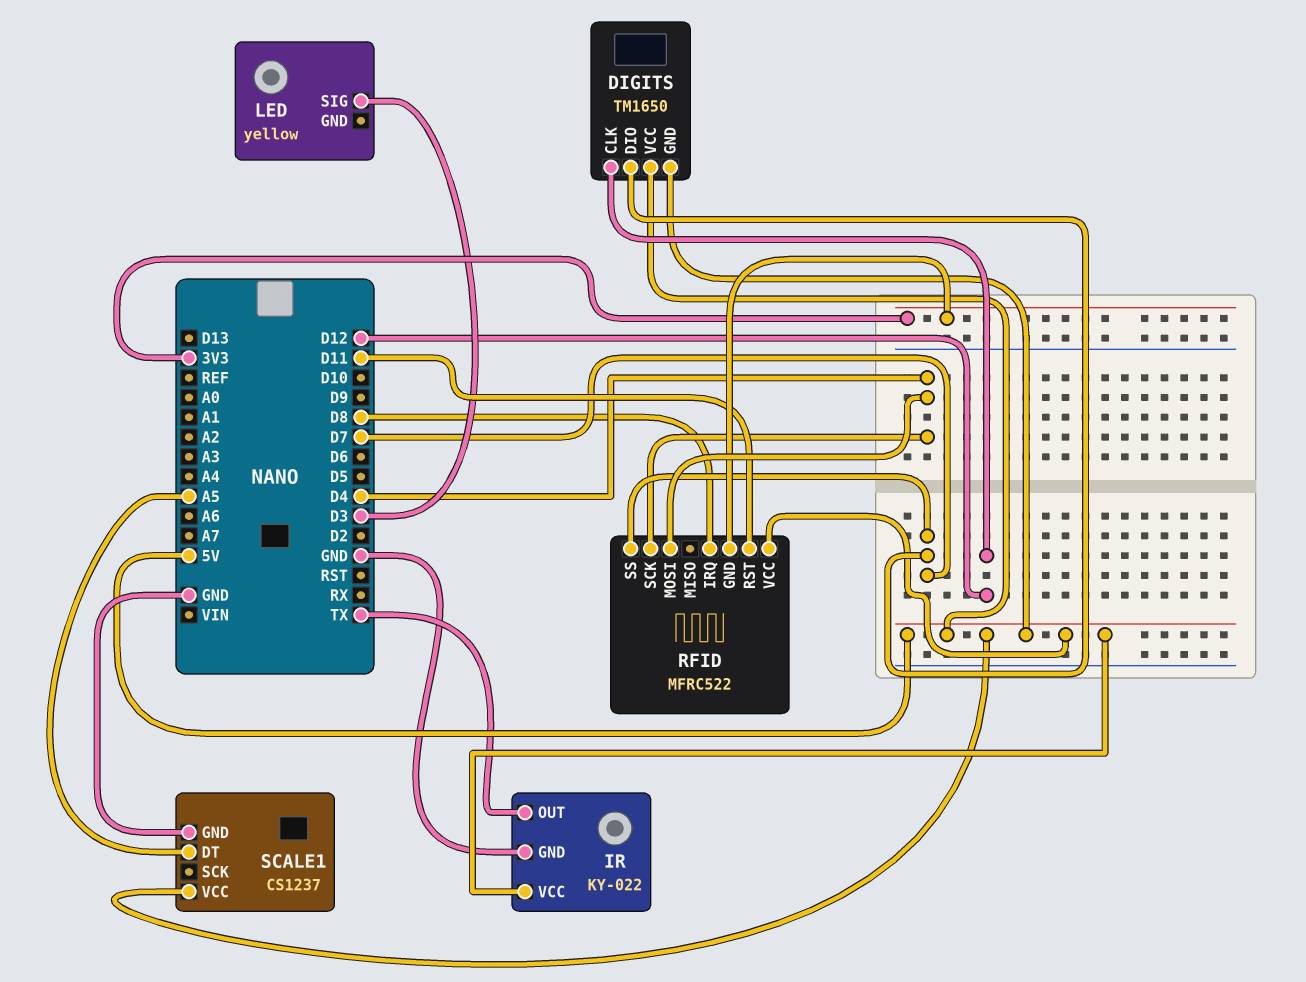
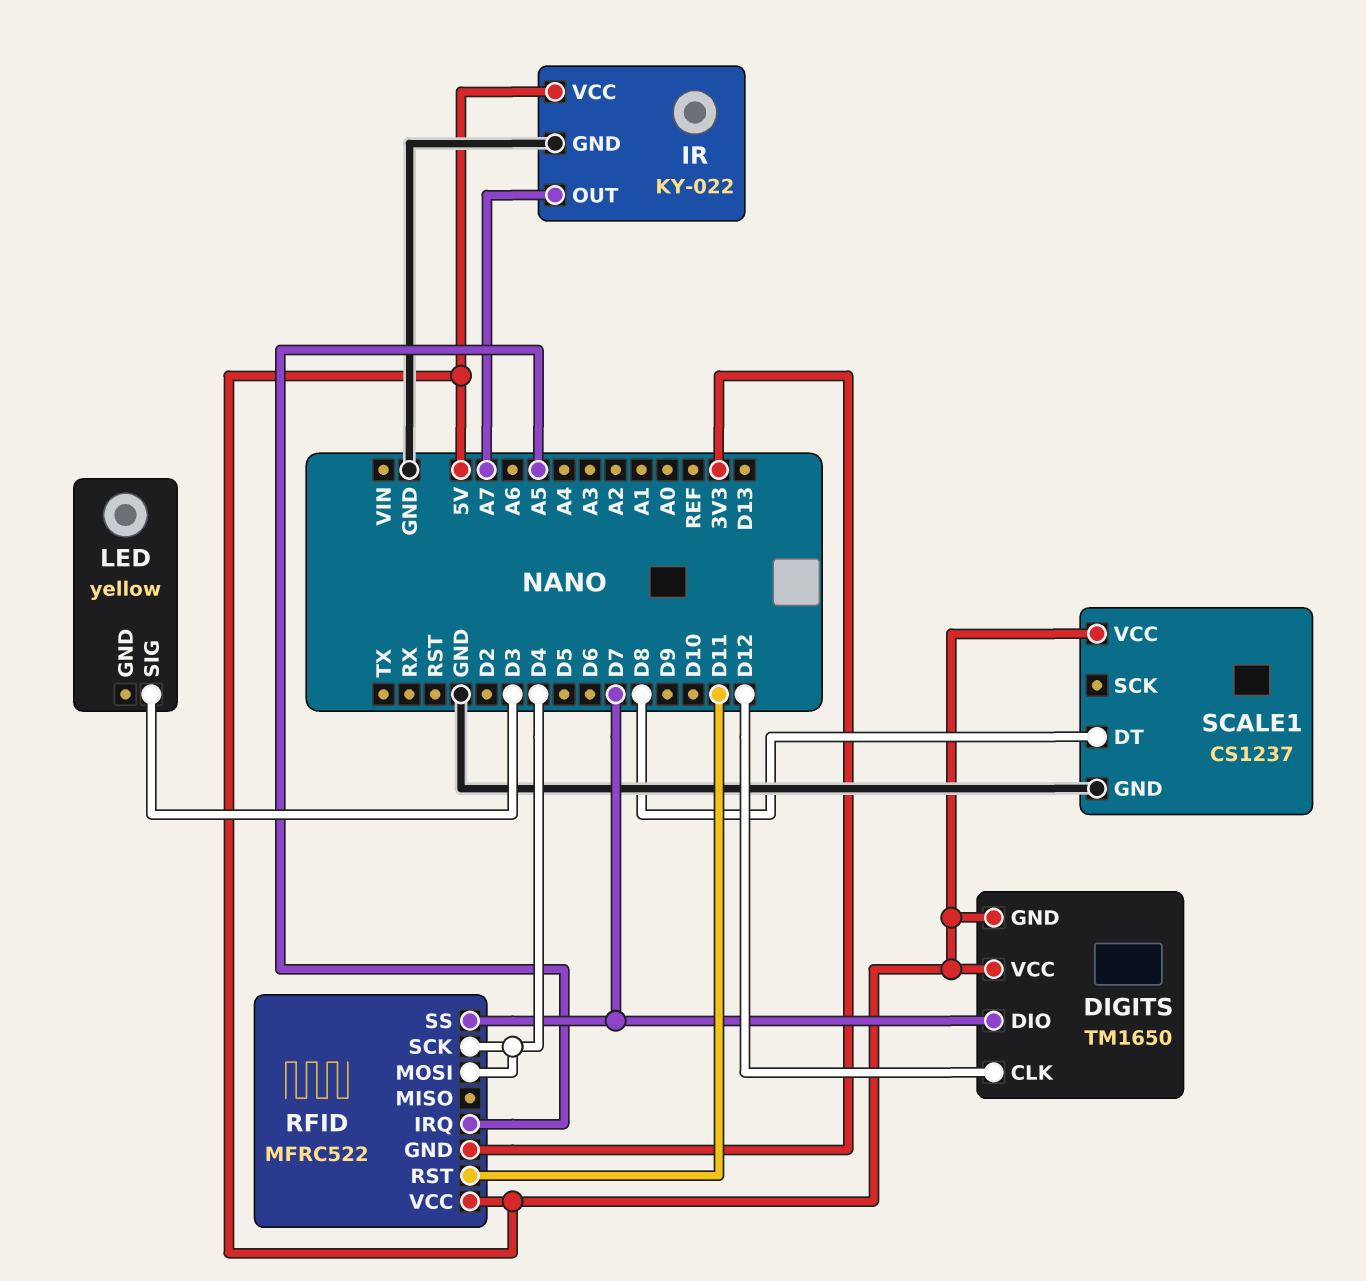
IR pin OUT: TX -> A7
RFID pin IRQ: D8 -> A5
SCALE1 pin DT: A5 -> D8

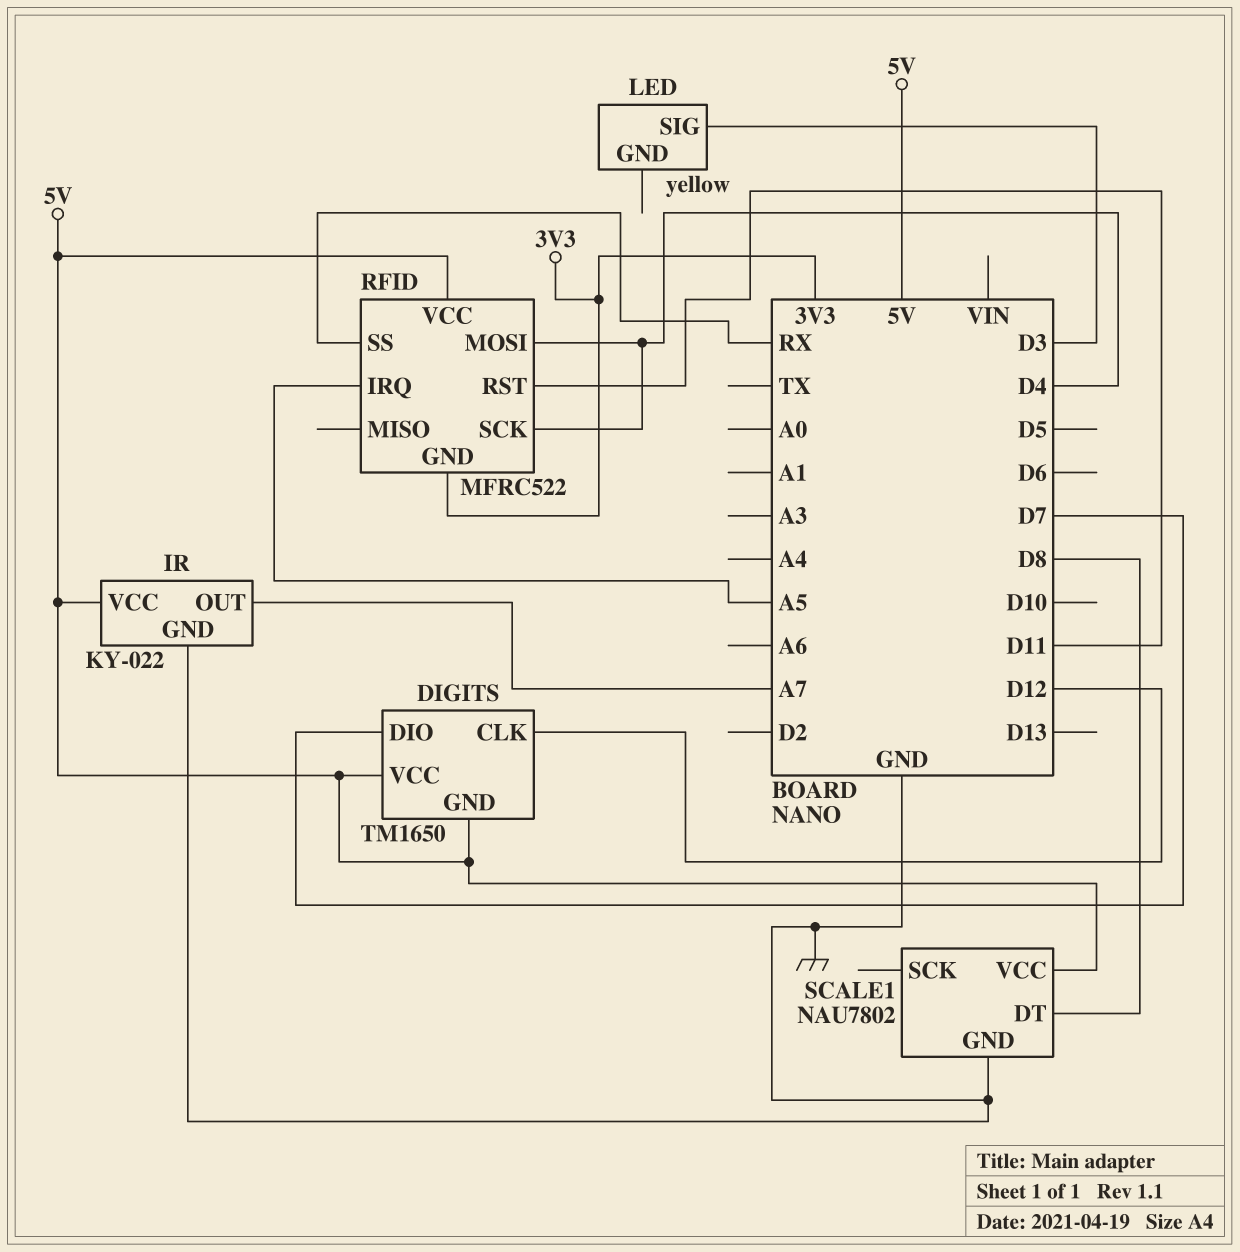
RFID pin SS: D7 -> RX
SCALE1: CS1237 -> NAU7802

